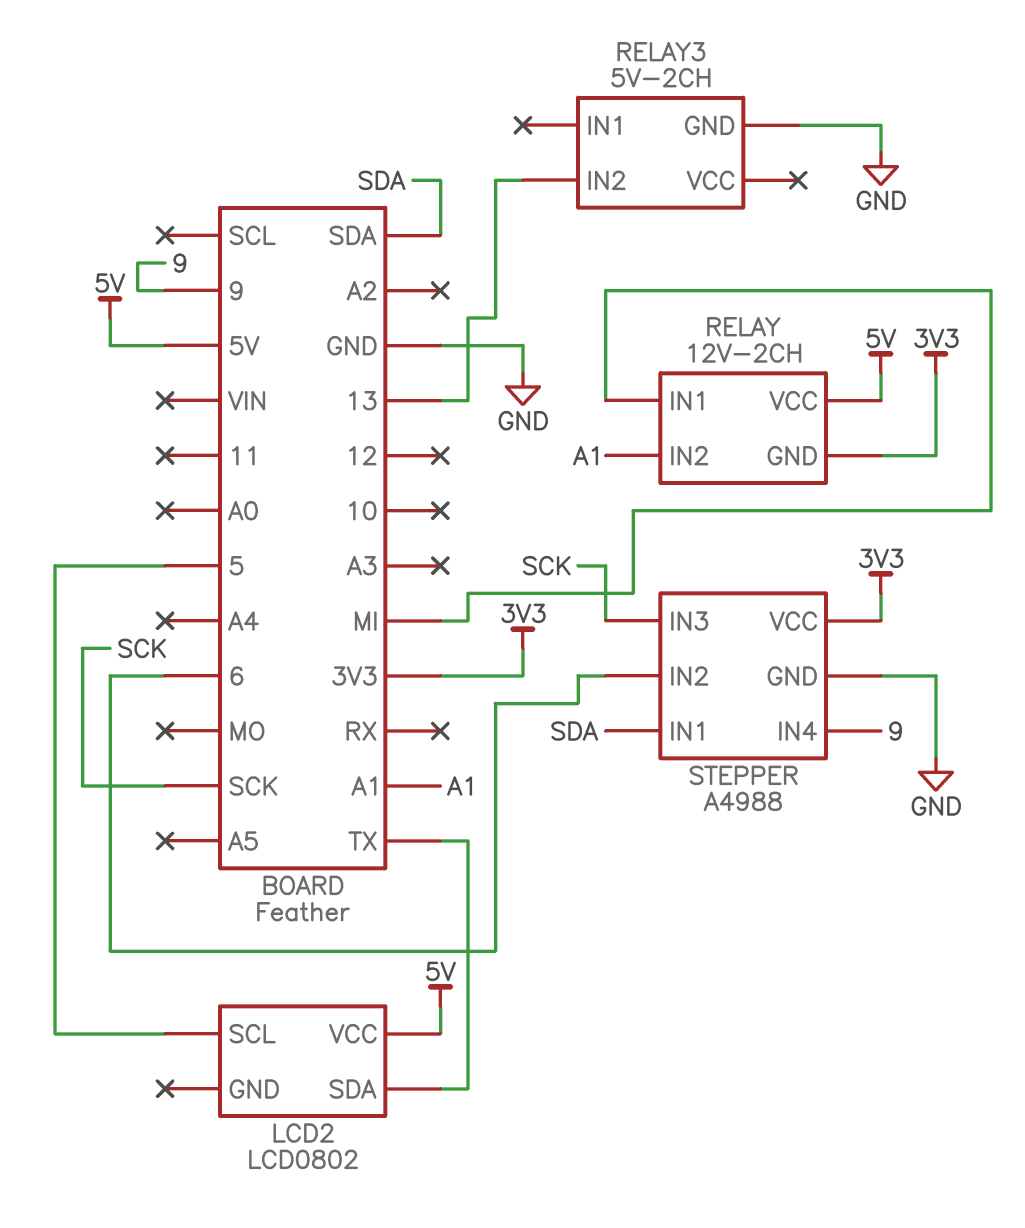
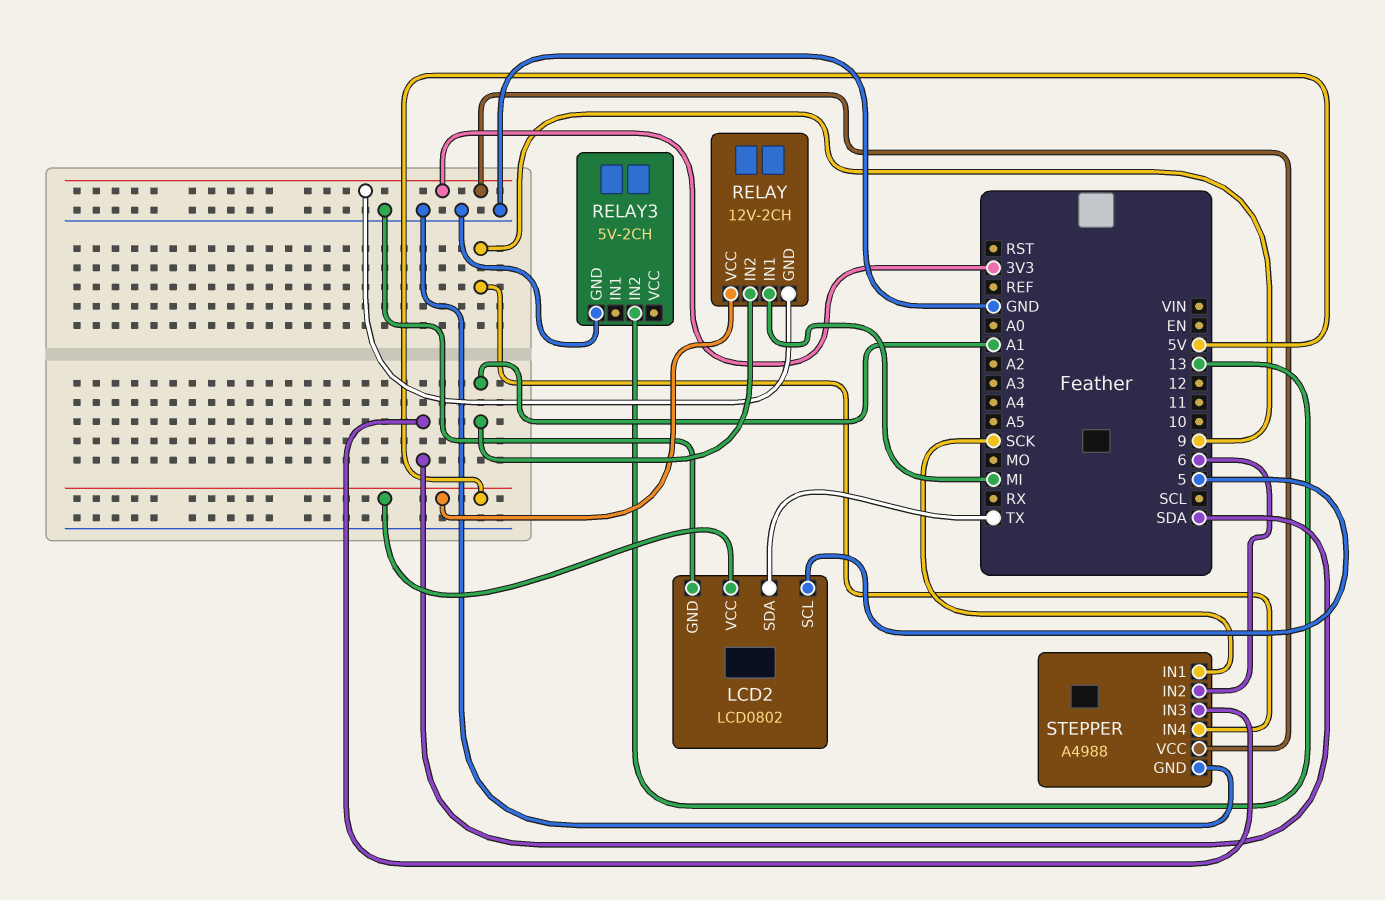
LCD2 pin GND: none -> GND
STEPPER pin IN1: SDA -> SCK
STEPPER pin IN3: SCK -> SDA

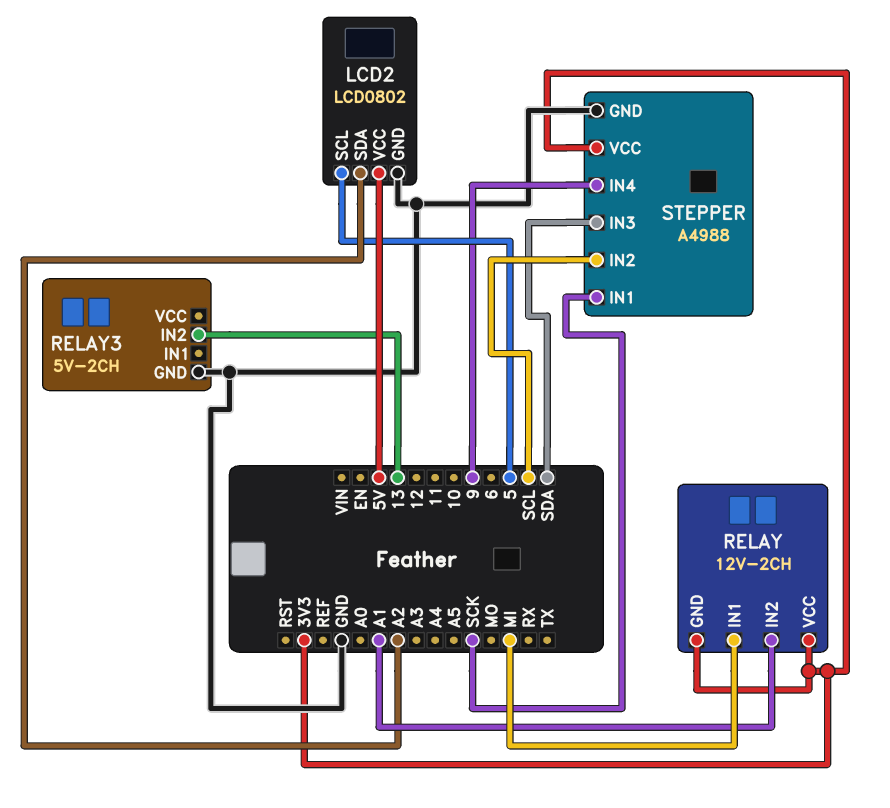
LCD2 pin SDA: TX -> A2
RELAY pin VCC: 5V -> 3V3
STEPPER pin IN2: 6 -> SCL

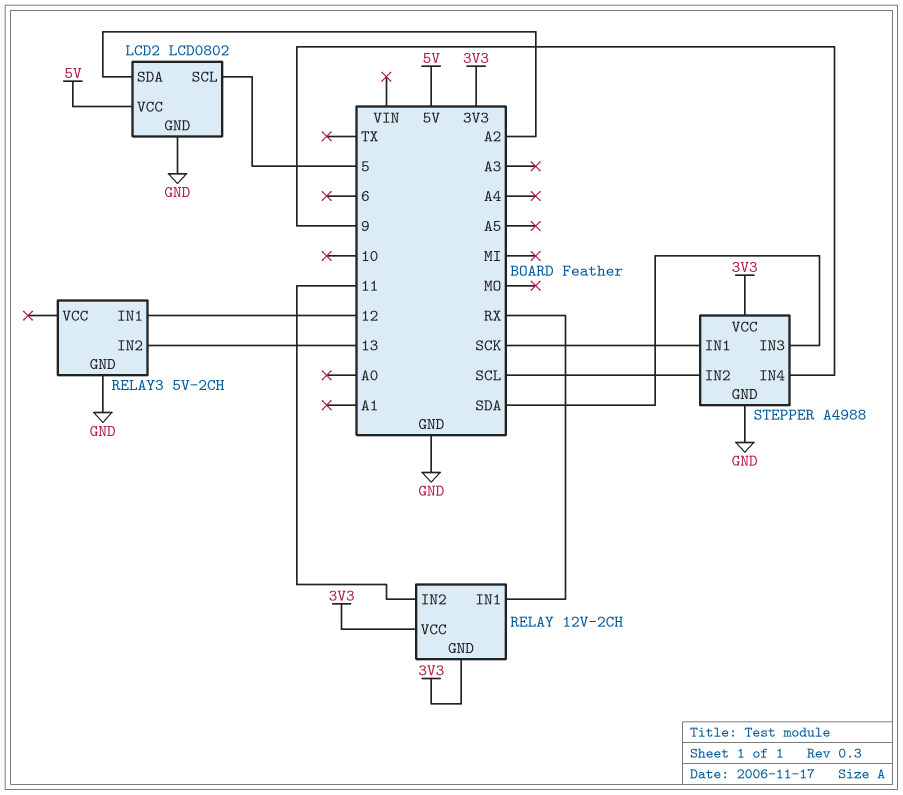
RELAY pin IN1: MI -> RX
RELAY pin IN2: A1 -> 11
RELAY3 pin IN1: none -> 12

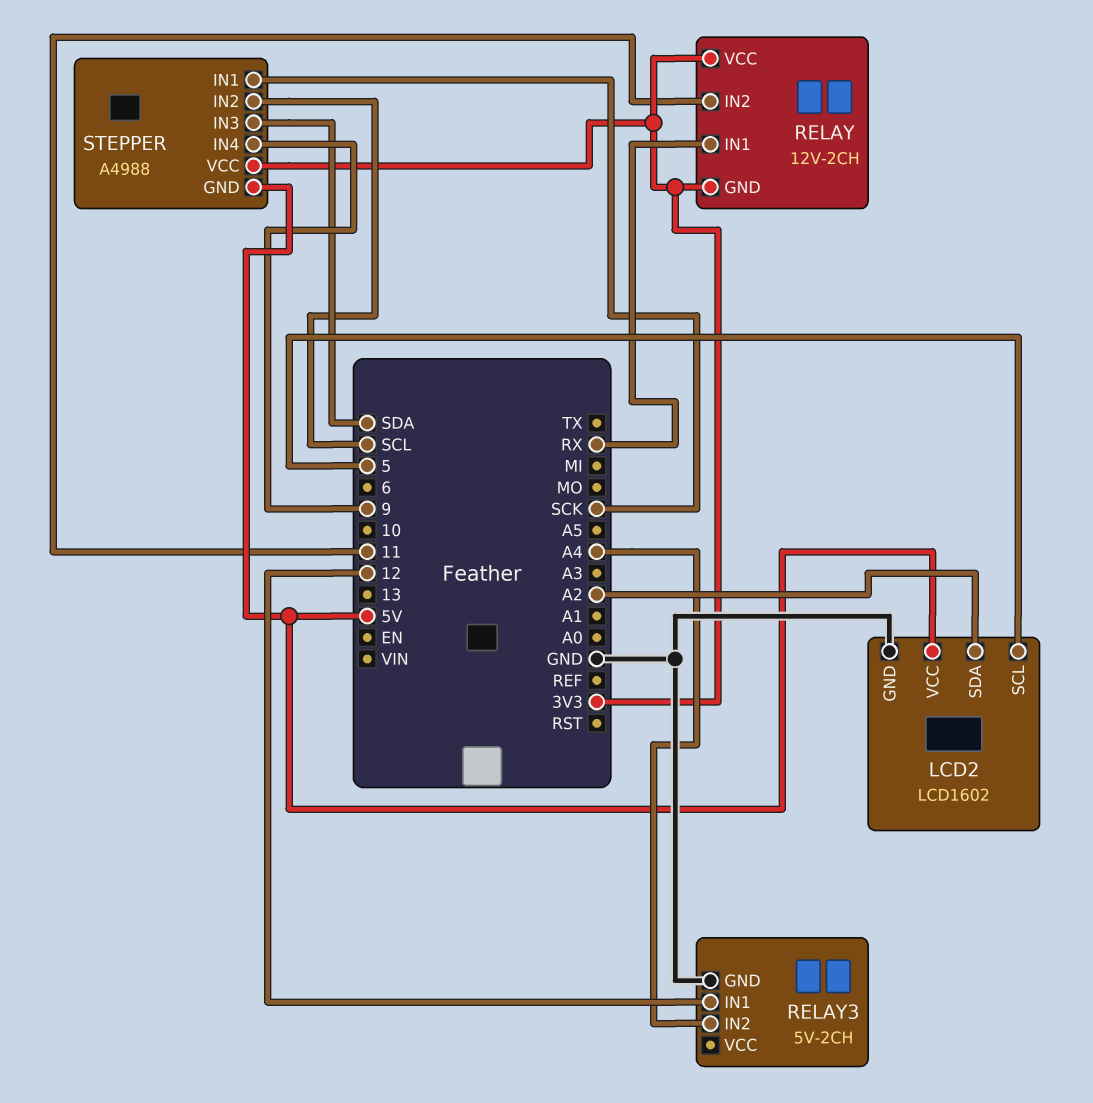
LCD2: LCD0802 -> LCD1602
RELAY3 pin IN2: 13 -> A4
STEPPER pin GND: GND -> 5V

